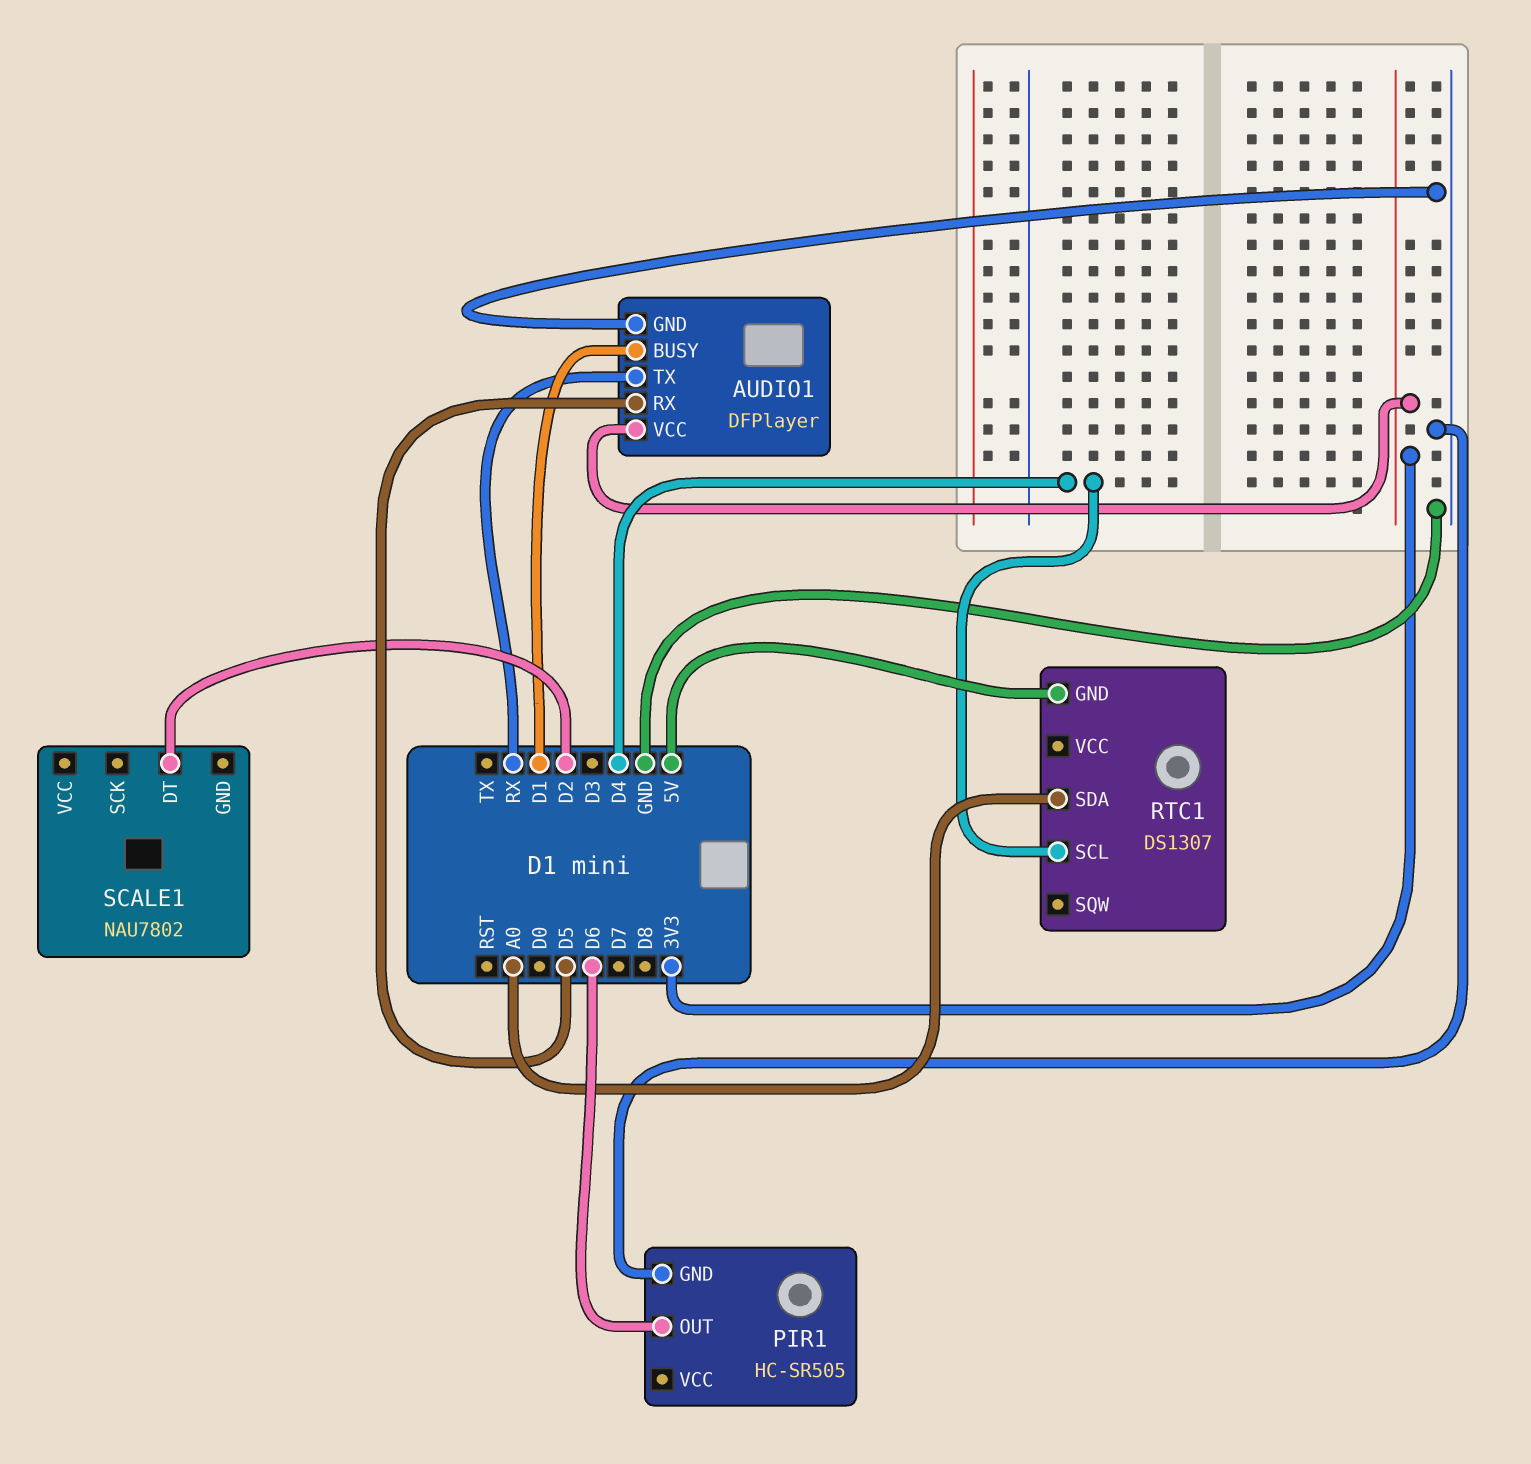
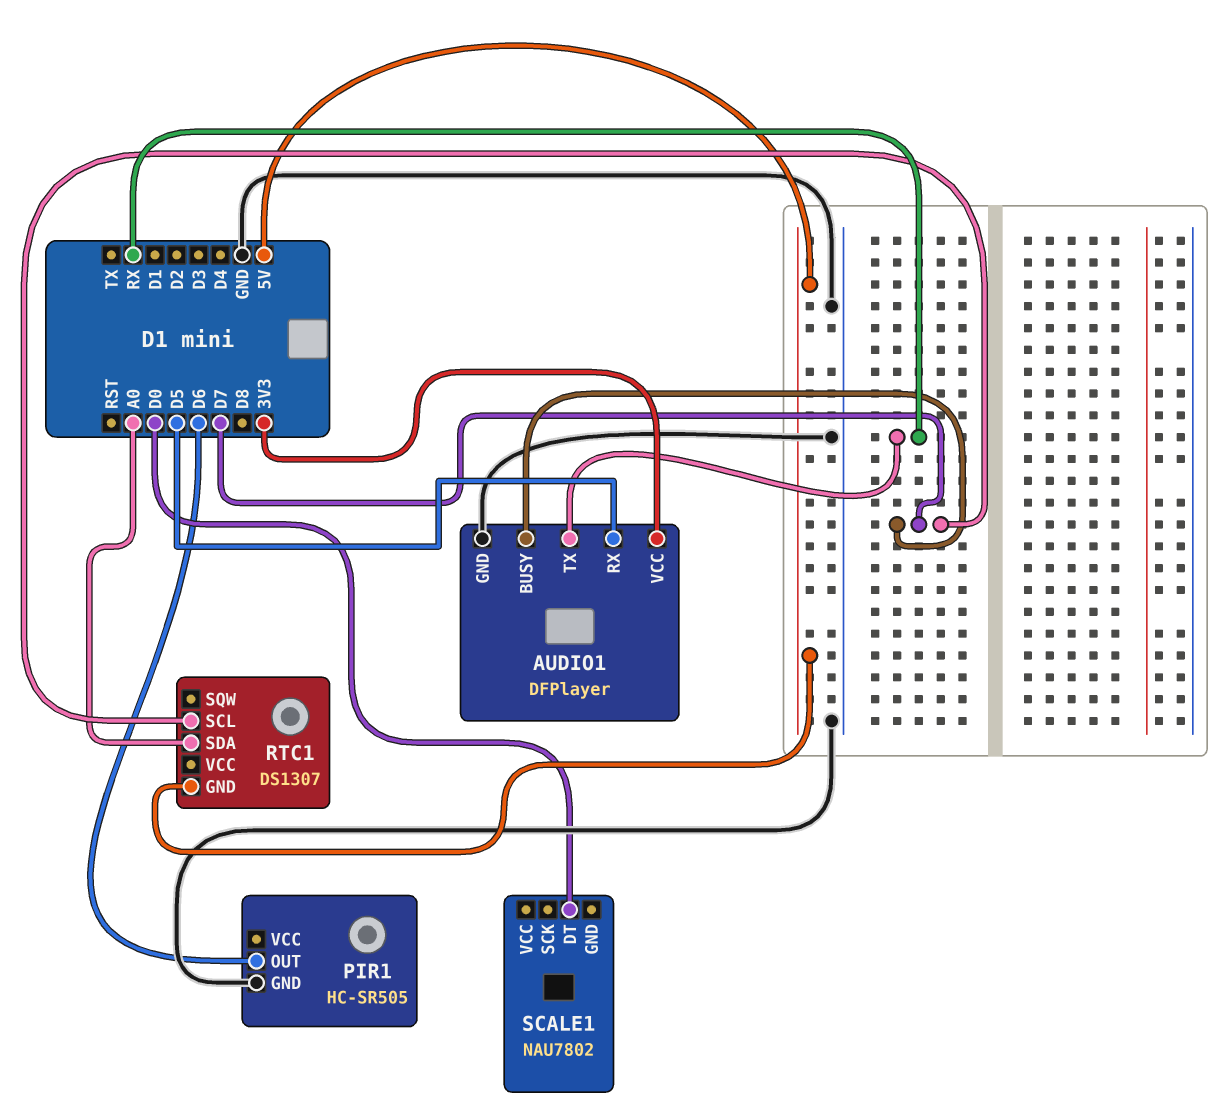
AUDIO1 pin BUSY: D1 -> D7
RTC1 pin SCL: D4 -> D7
SCALE1 pin DT: D2 -> D0

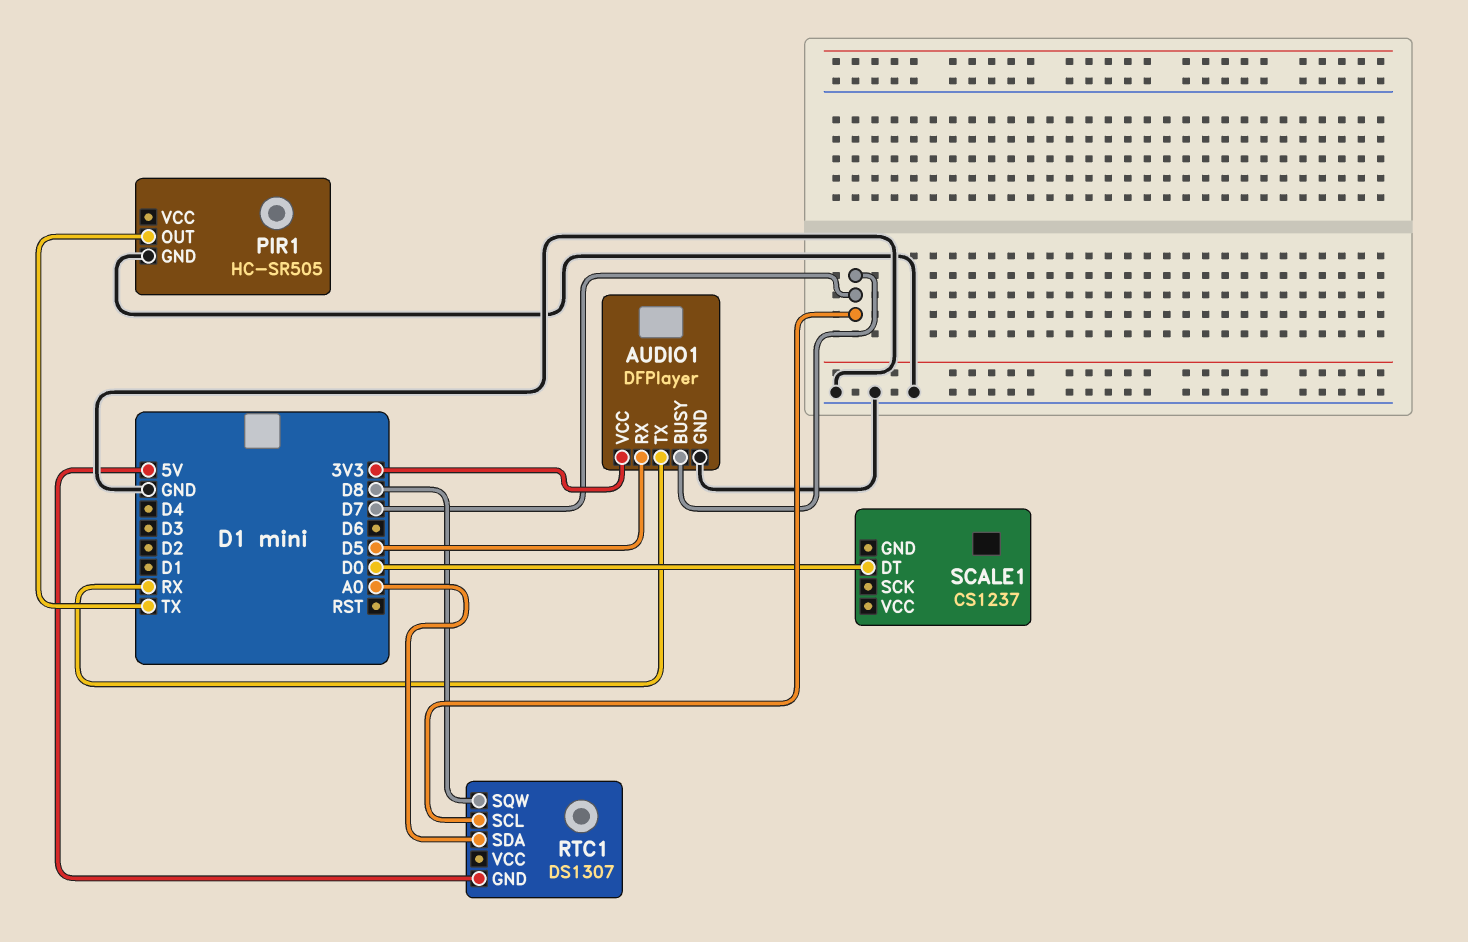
PIR1 pin OUT: D6 -> TX
RTC1 pin SQW: none -> D8
SCALE1: NAU7802 -> CS1237

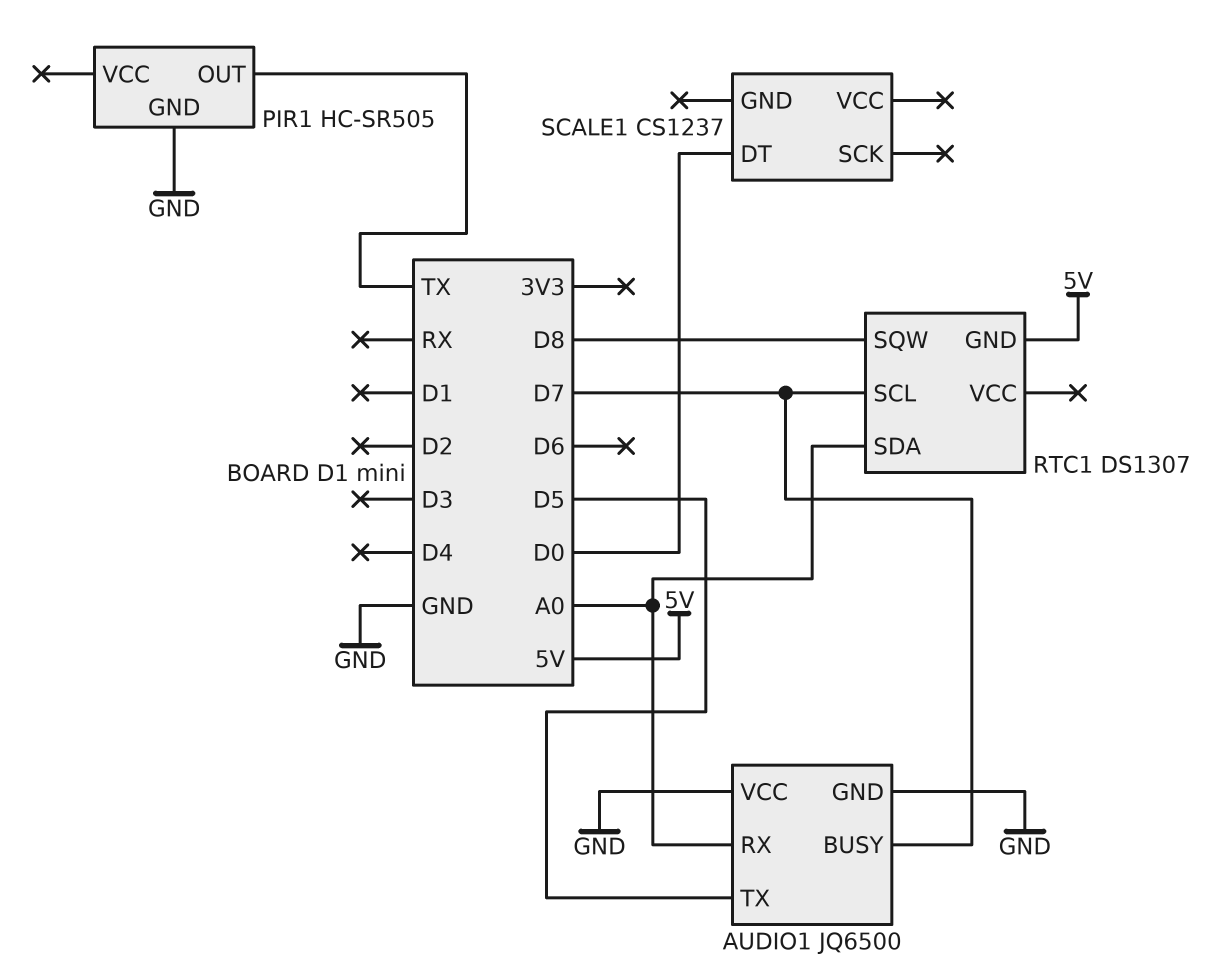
AUDIO1: DFPlayer -> JQ6500
AUDIO1 pin RX: D5 -> A0
AUDIO1 pin TX: RX -> D5
AUDIO1 pin VCC: 3V3 -> GND

